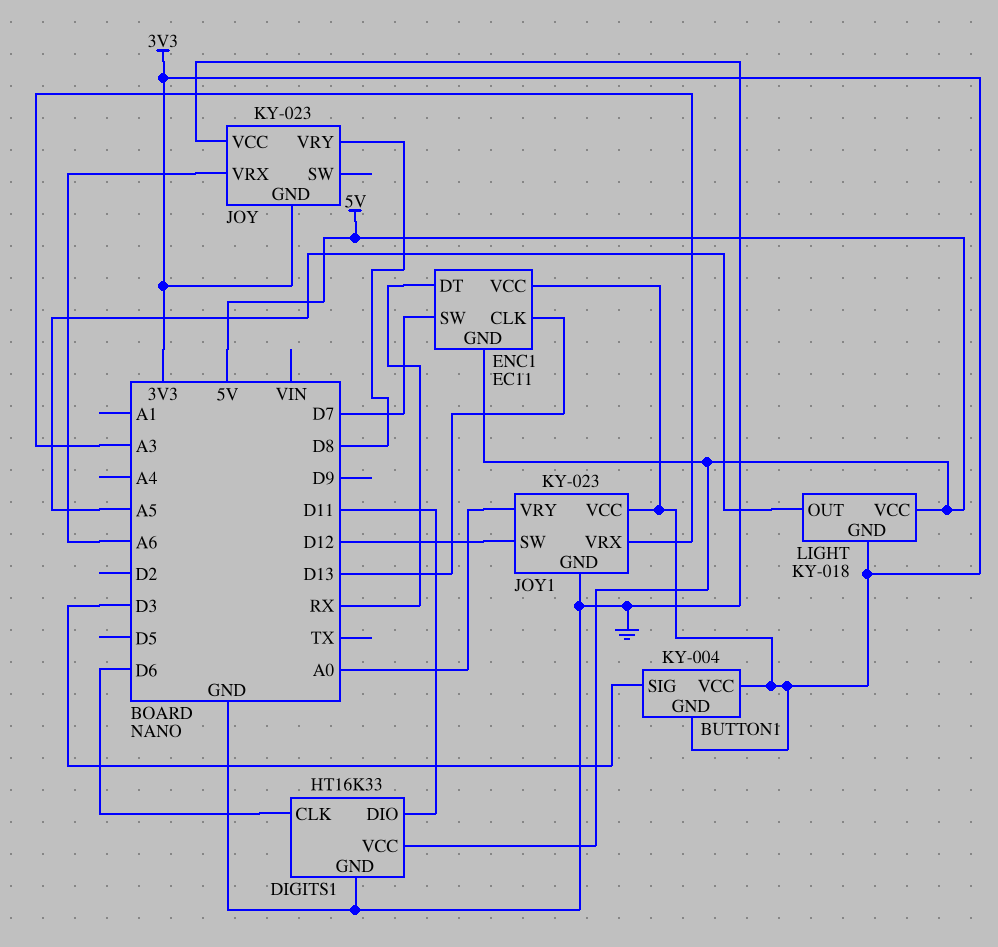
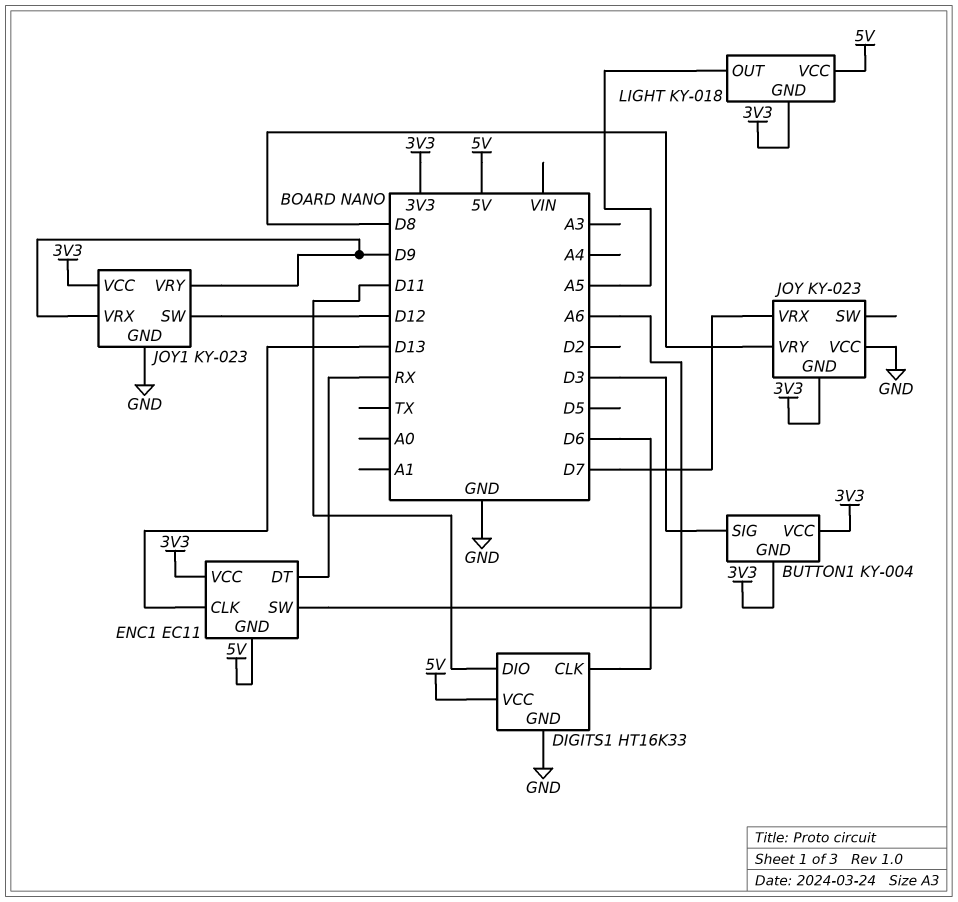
ENC1 pin SW: D7 -> A6
JOY pin VRX: A6 -> D7
JOY1 pin VRX: A3 -> D9
JOY1 pin VRY: A0 -> D9

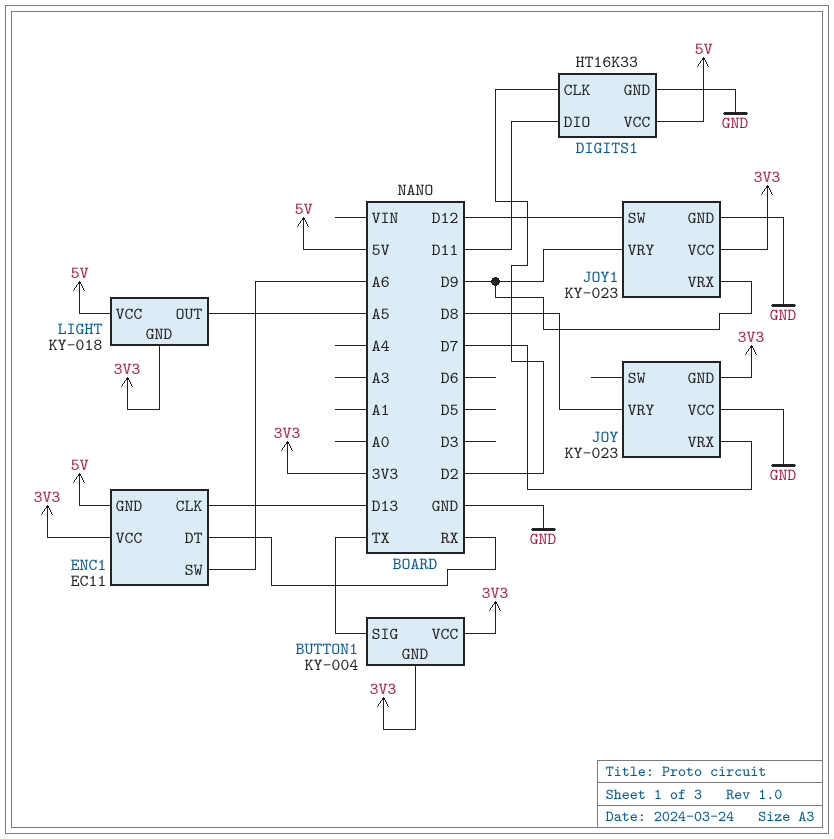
BUTTON1 pin SIG: D3 -> TX
DIGITS1 pin CLK: D6 -> D2

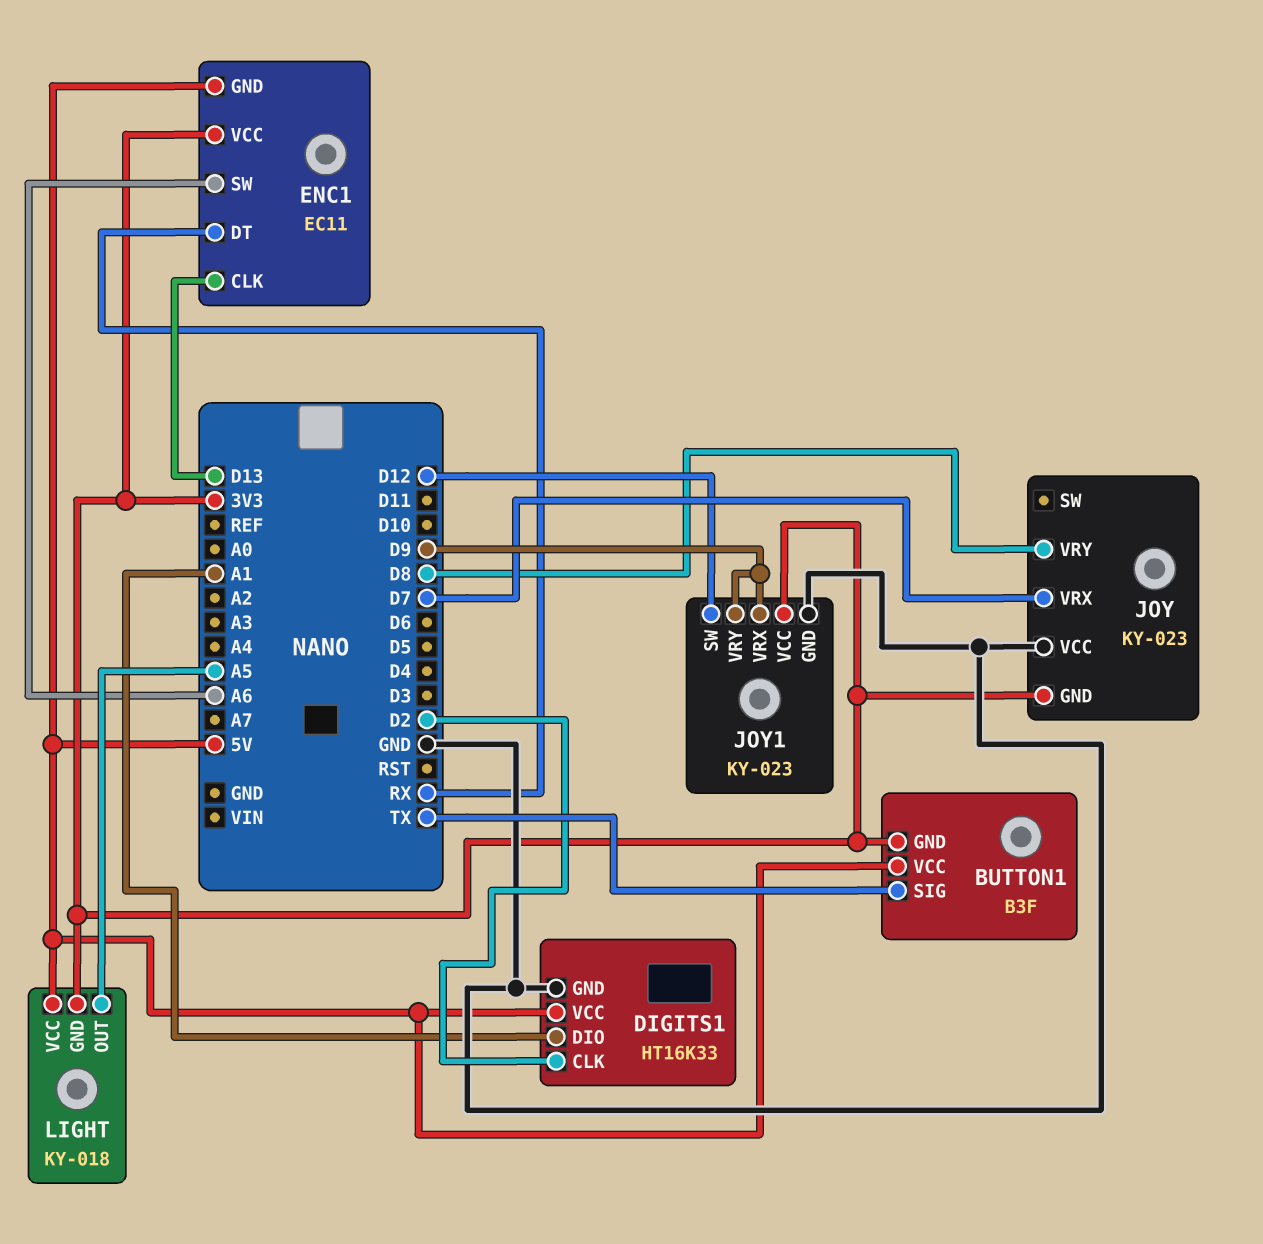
BUTTON1: KY-004 -> B3F
BUTTON1 pin VCC: 3V3 -> 5V
DIGITS1 pin DIO: D11 -> A1

